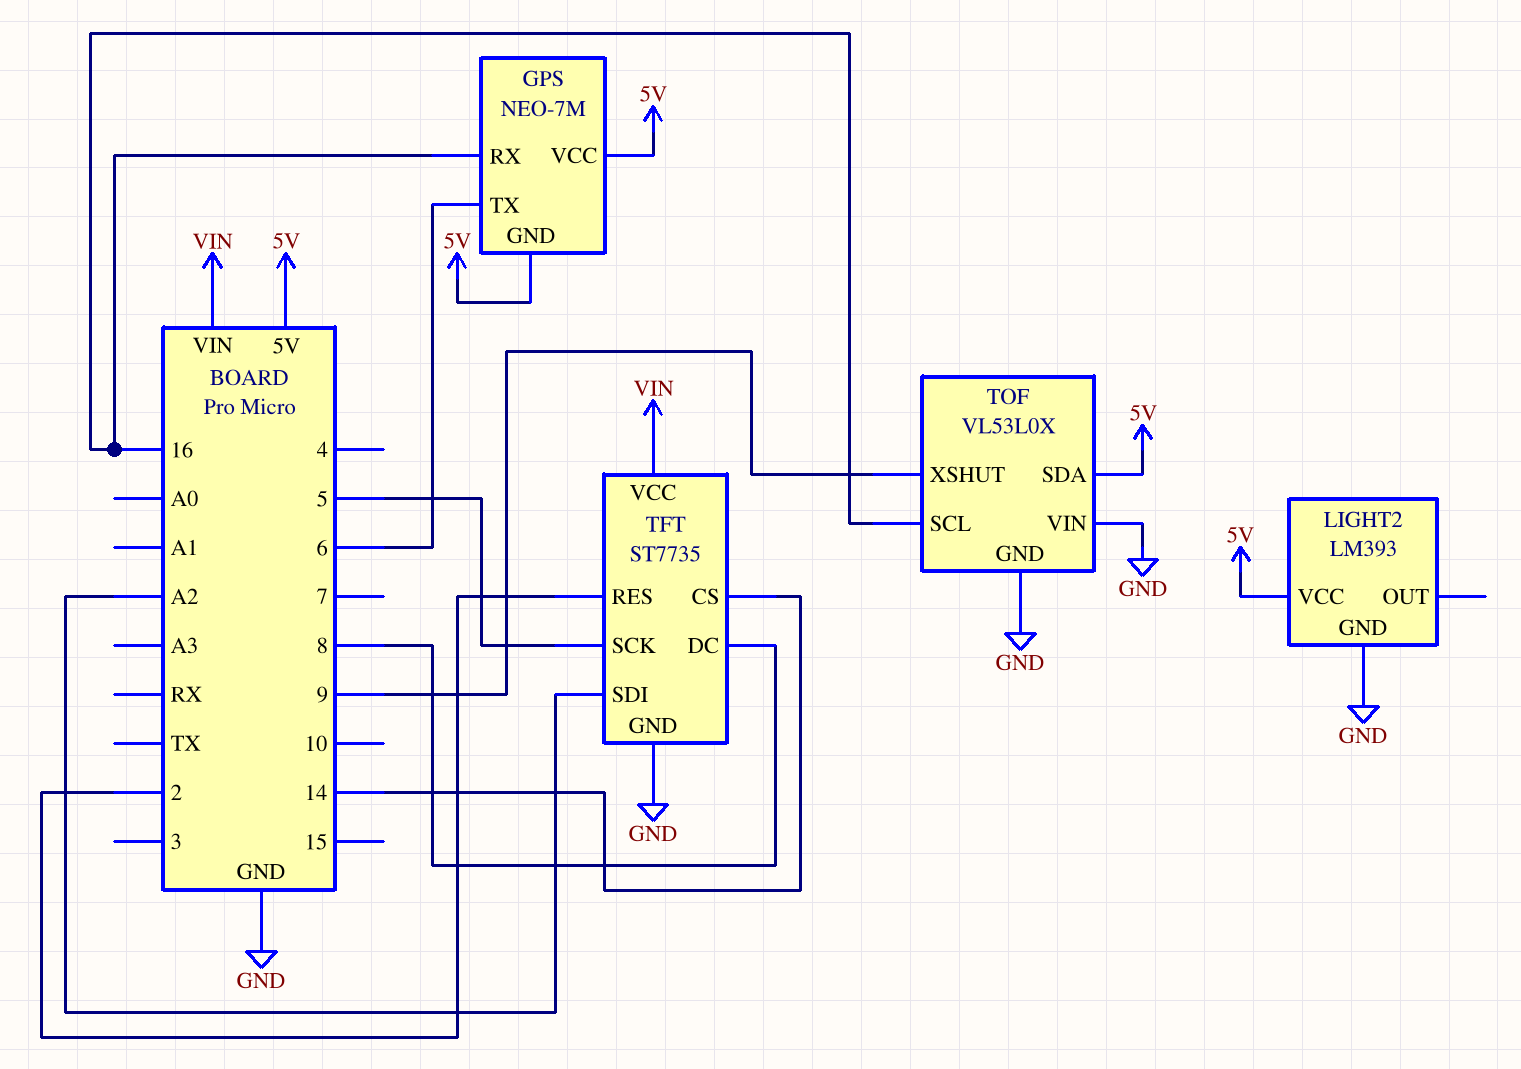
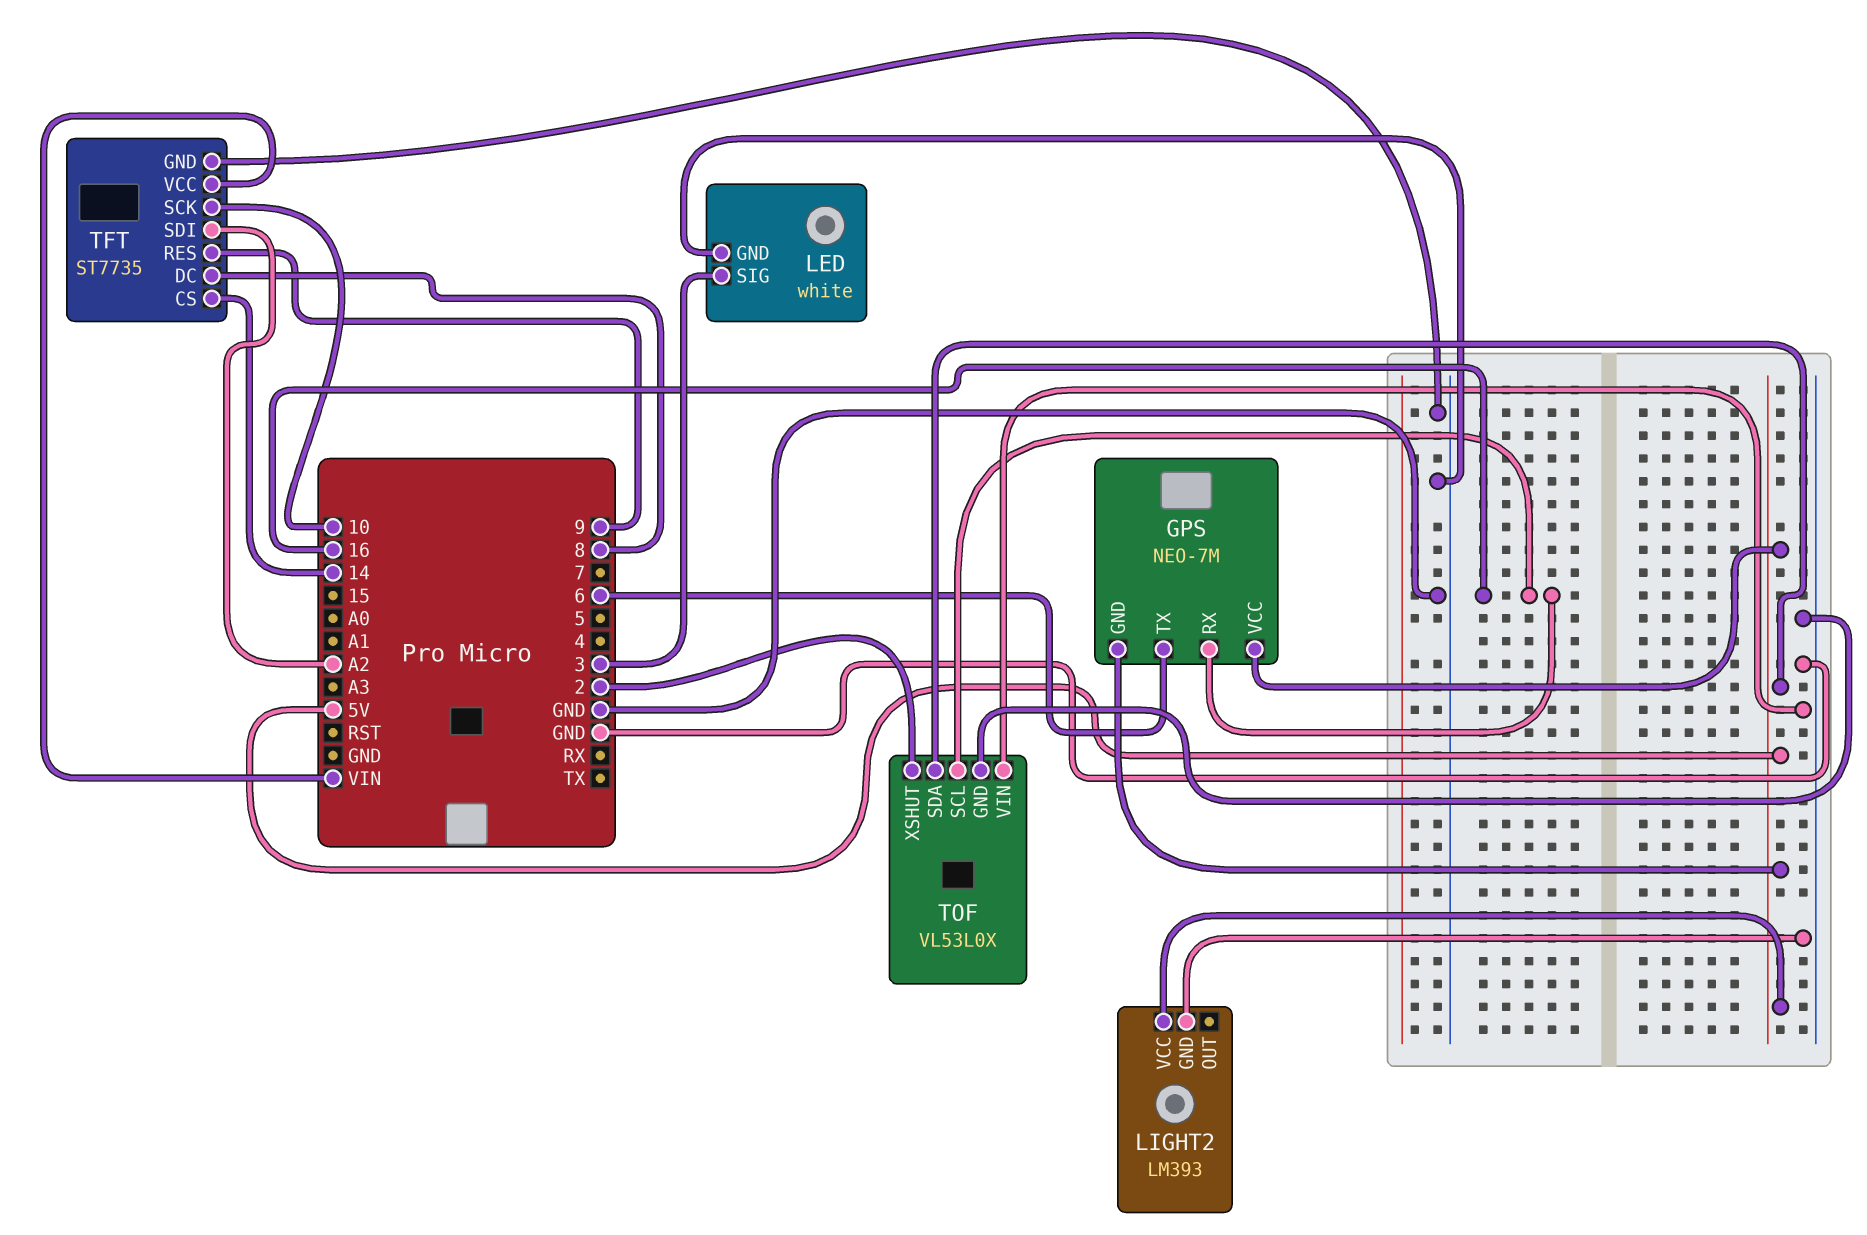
LED: none -> white
LED pin GND: none -> GND
LED pin SIG: none -> 3
TFT pin RES: 2 -> 9
TFT pin SCK: 5 -> 10
TOF pin XSHUT: 9 -> 2

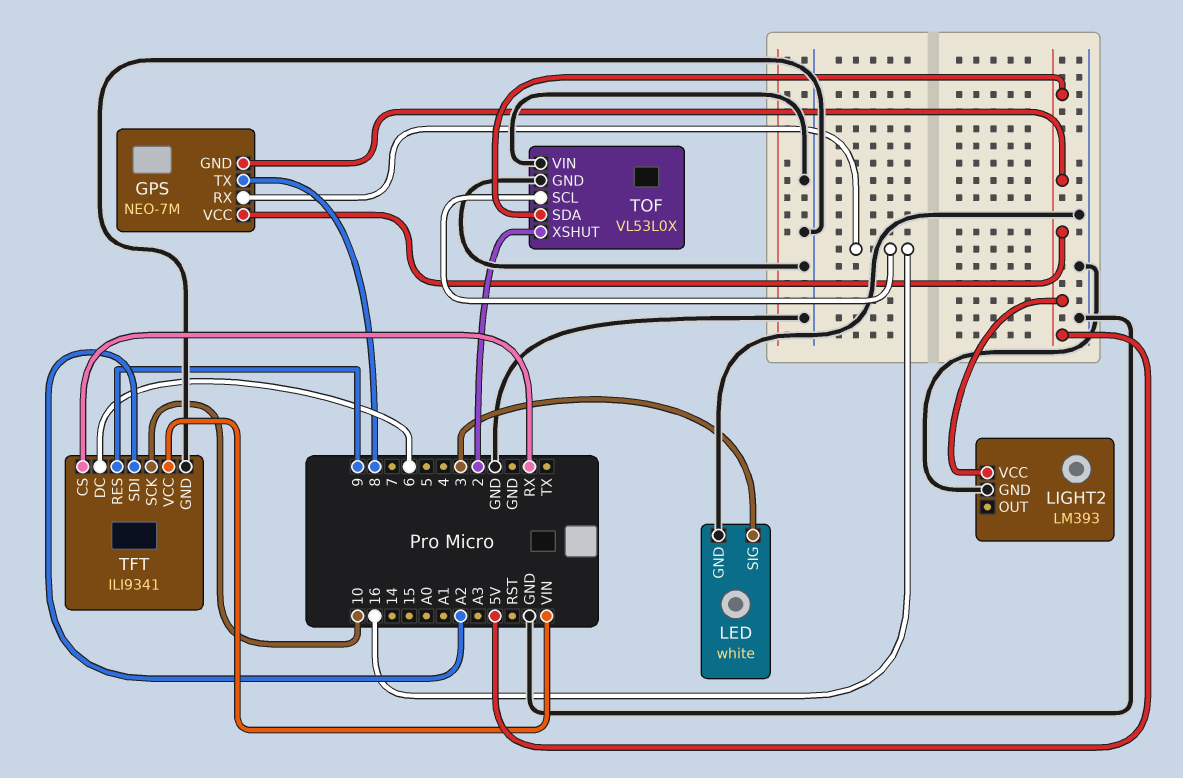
GPS pin TX: 6 -> 8
TFT: ST7735 -> ILI9341
TFT pin CS: 14 -> RX
TFT pin DC: 8 -> 6

